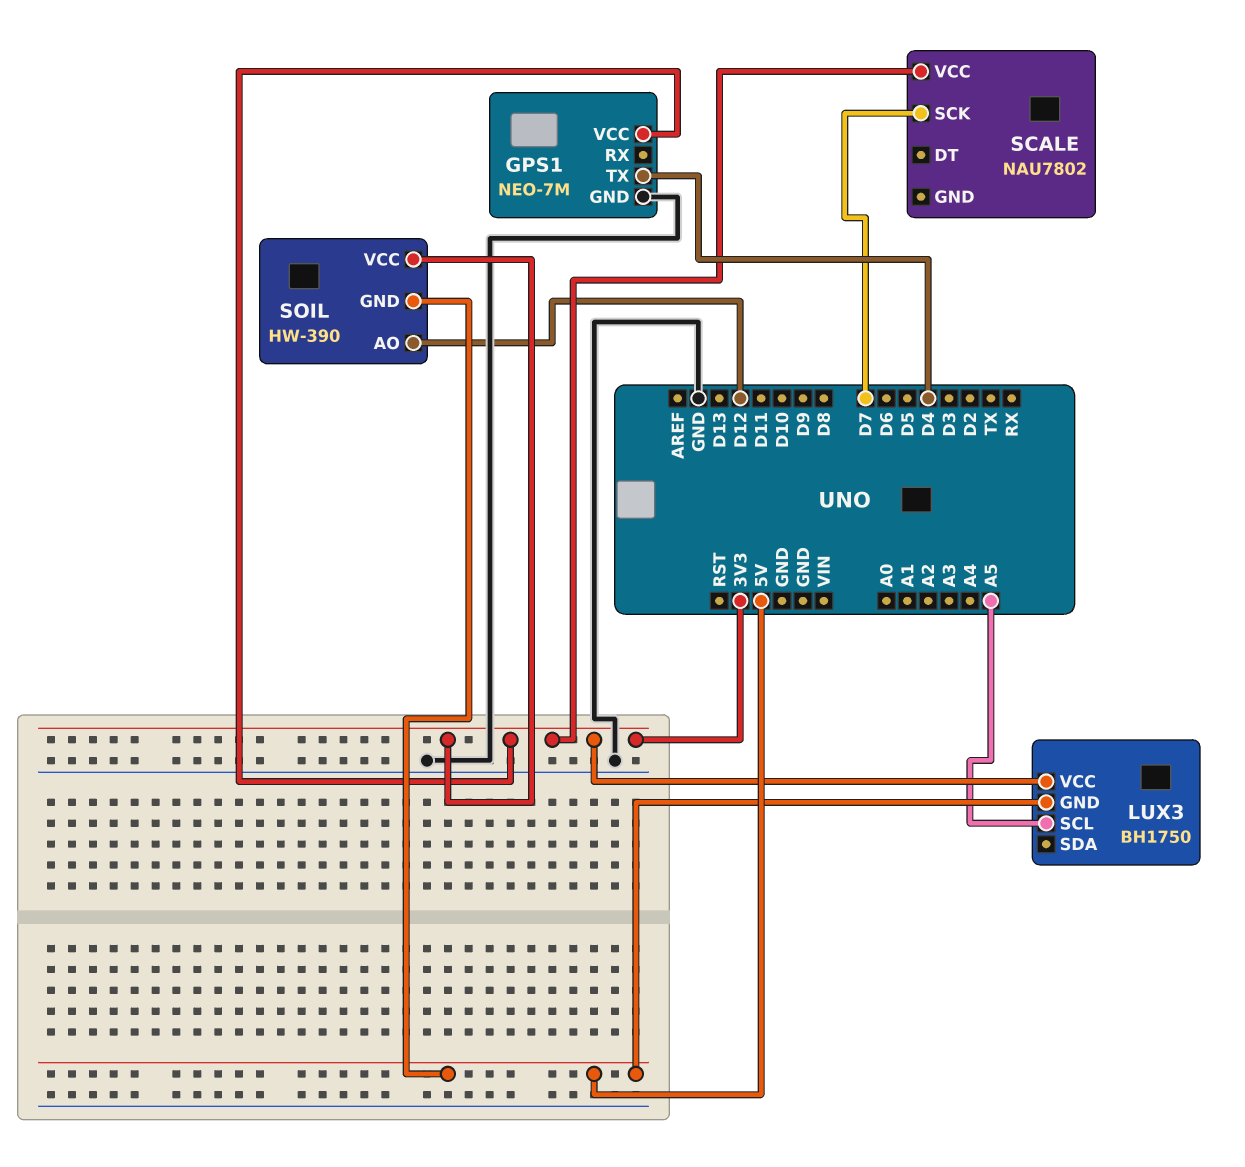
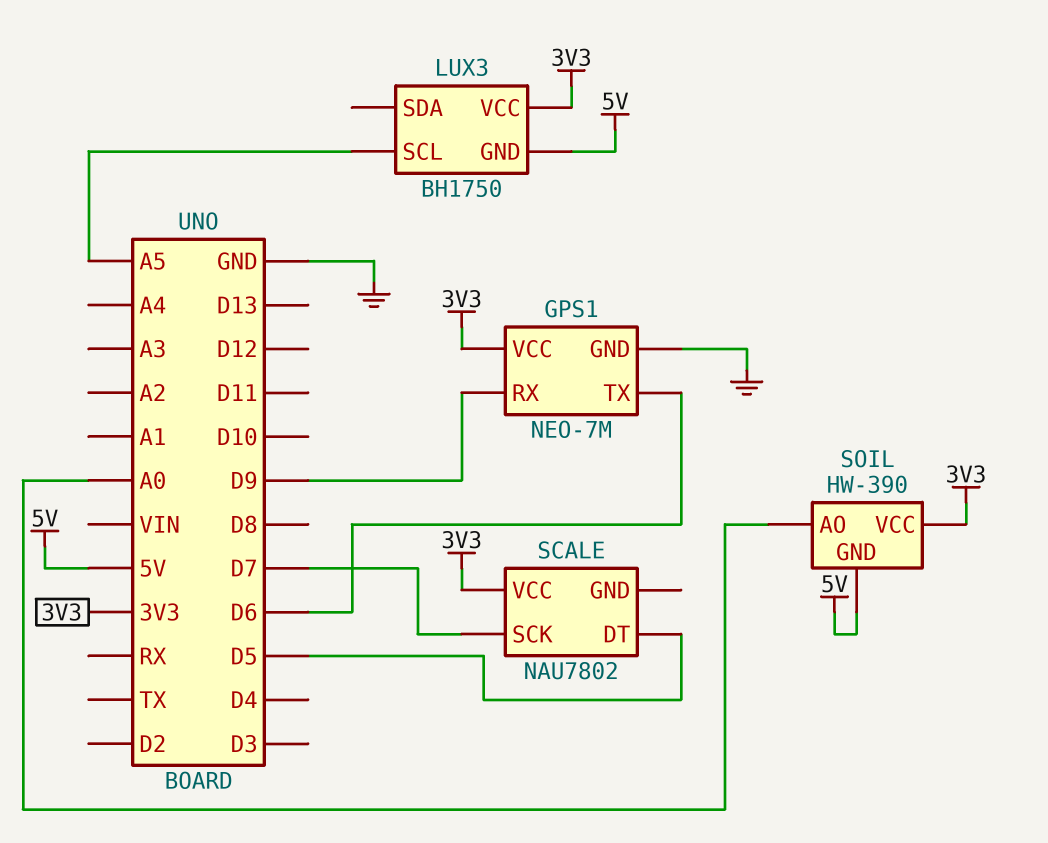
GPS1 pin RX: none -> D9
GPS1 pin TX: D4 -> D6
SCALE pin DT: none -> D5
SOIL pin AO: D12 -> A0

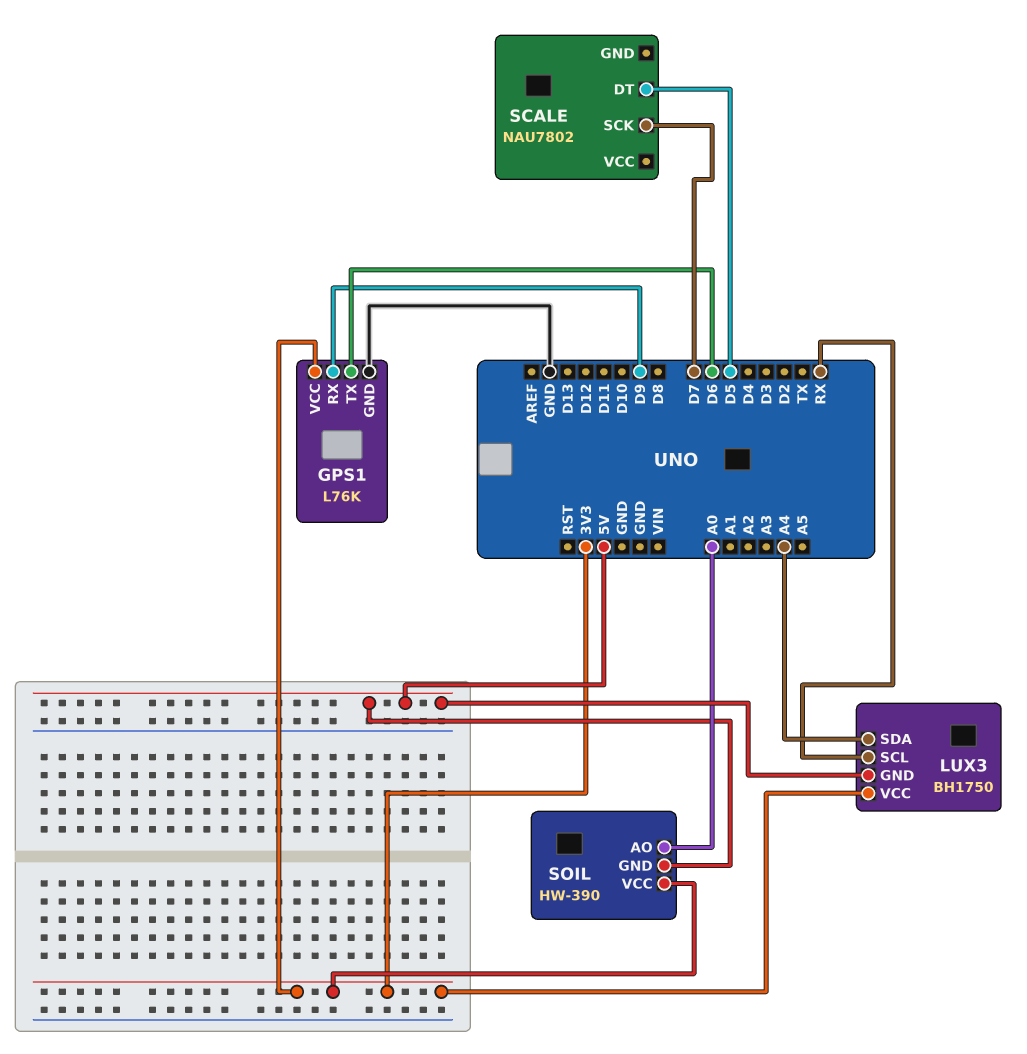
GPS1: NEO-7M -> L76K
LUX3 pin SCL: A5 -> RX
LUX3 pin SDA: none -> A4
SCALE pin VCC: 3V3 -> none

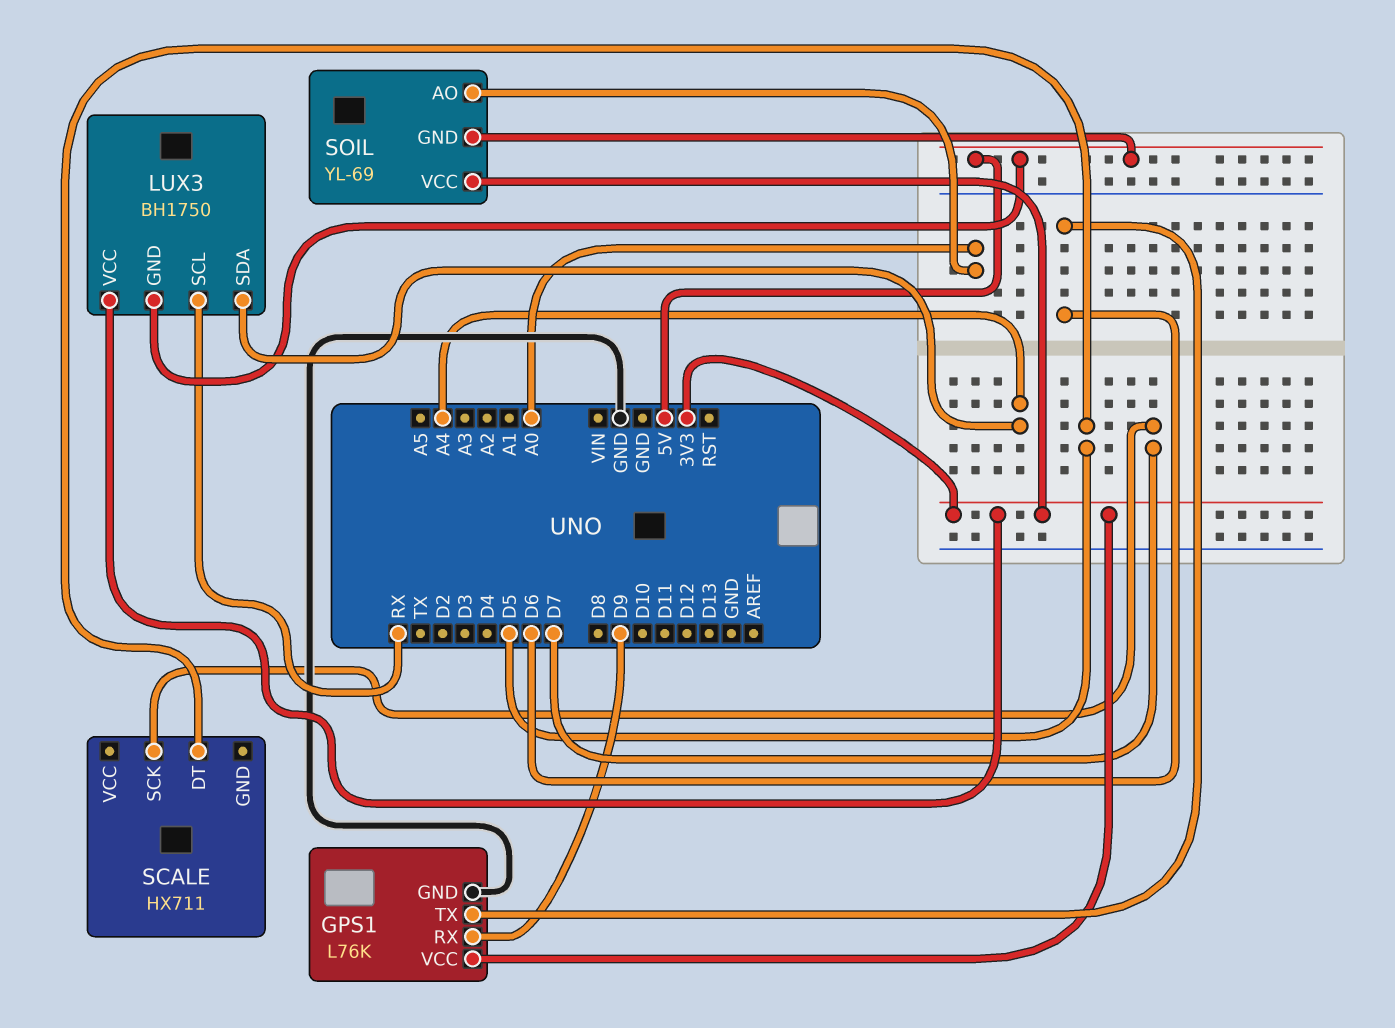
SCALE: NAU7802 -> HX711
SOIL: HW-390 -> YL-69

